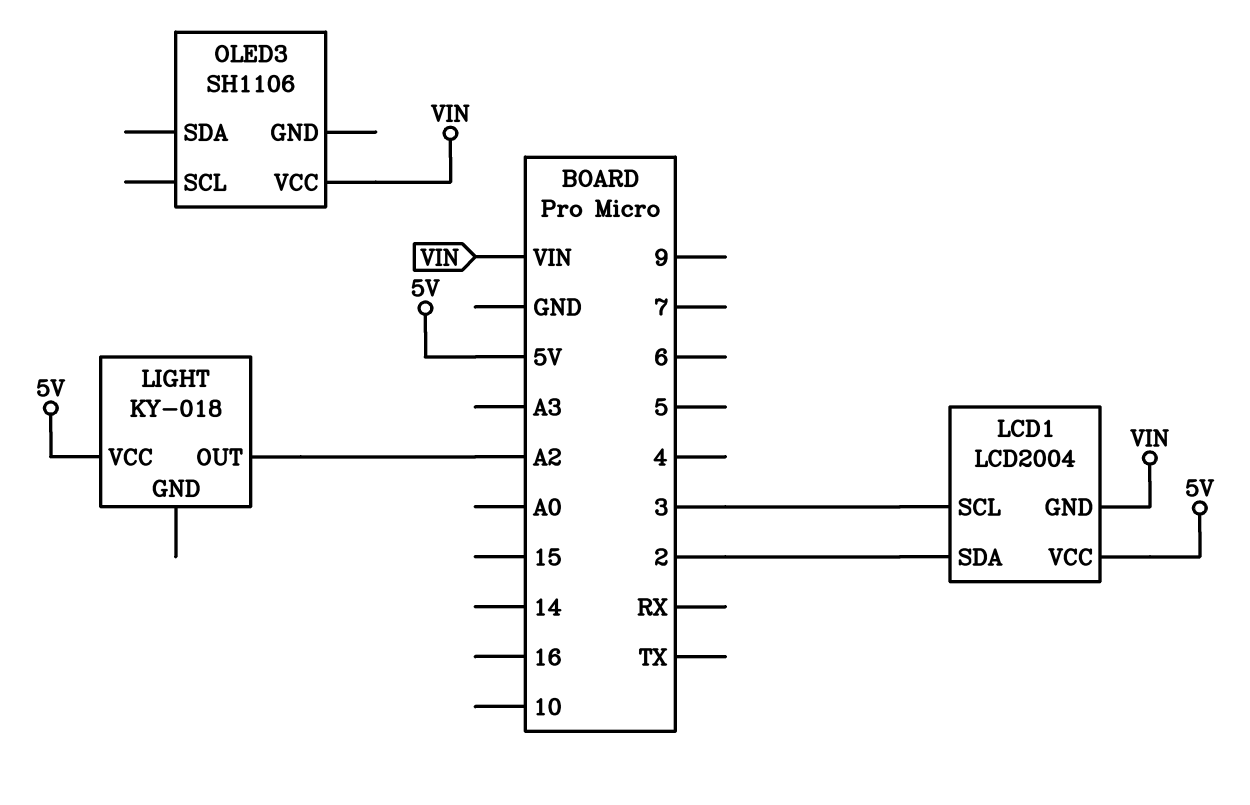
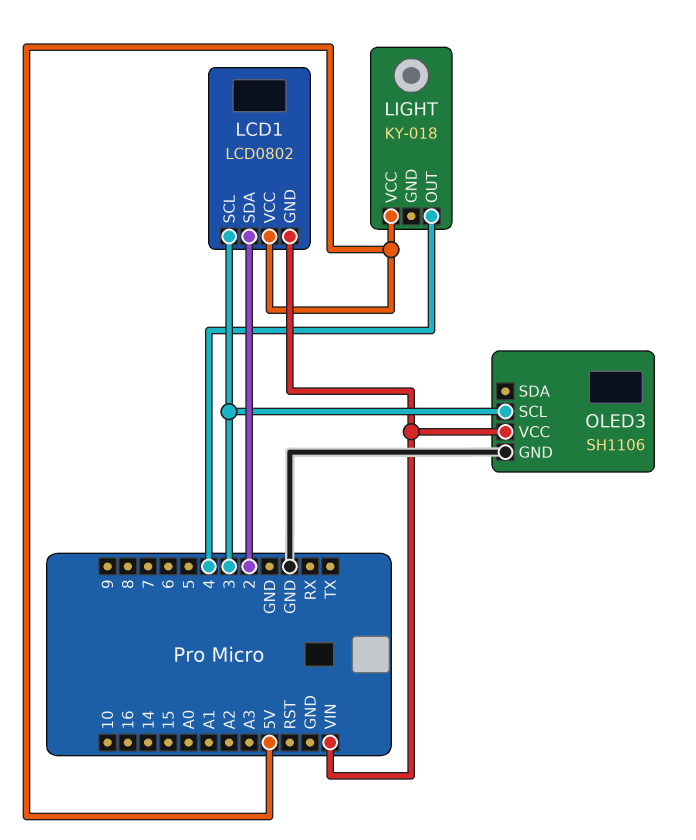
LCD1: LCD2004 -> LCD0802
LIGHT pin OUT: A2 -> 4
OLED3 pin GND: none -> GND
OLED3 pin SCL: none -> 3

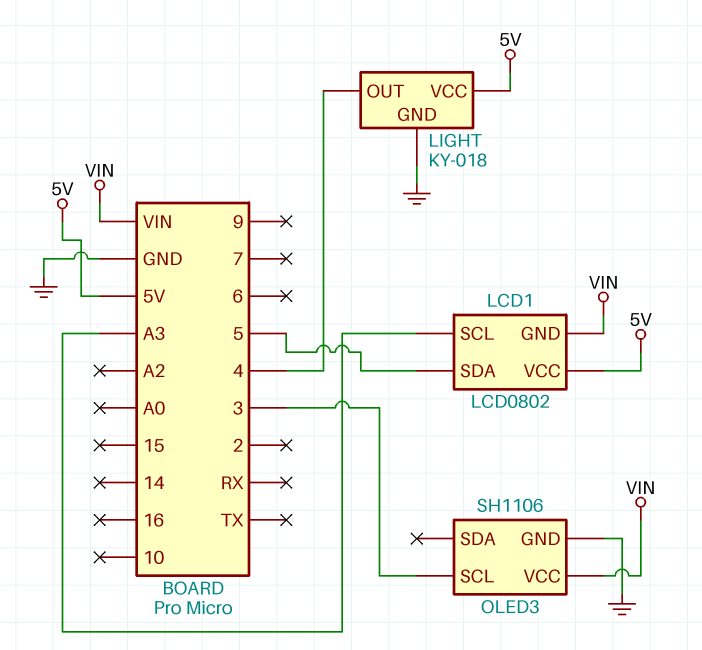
LCD1 pin SCL: 3 -> A3
LCD1 pin SDA: 2 -> 5
LIGHT pin GND: none -> GND

